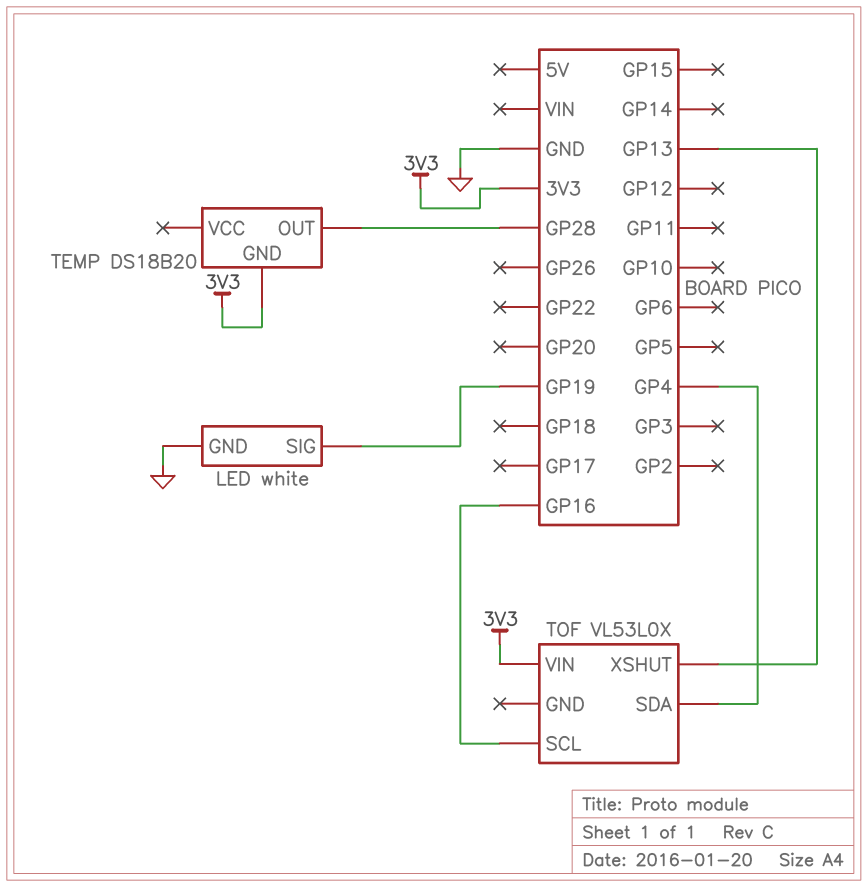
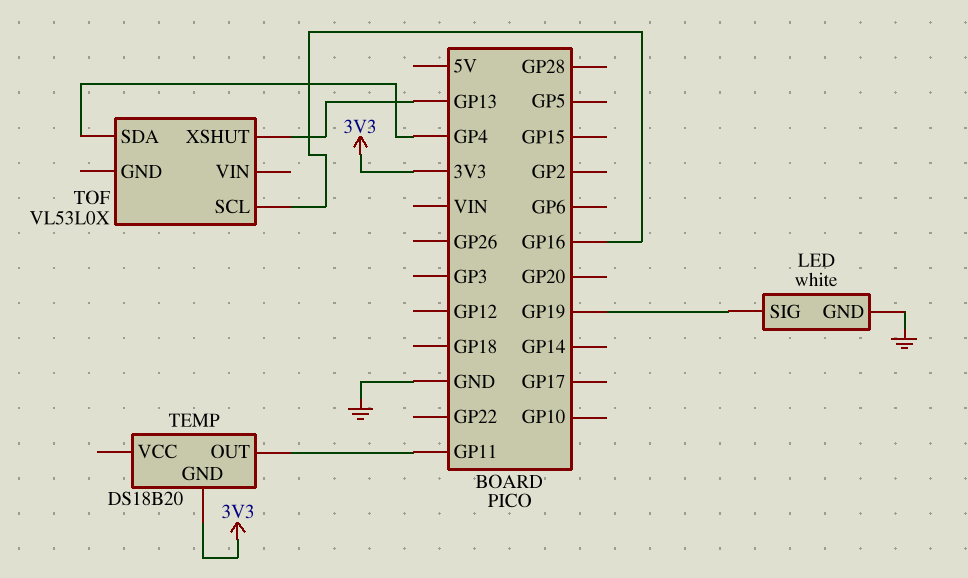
TEMP pin OUT: GP28 -> GP11
TOF pin VIN: 3V3 -> none

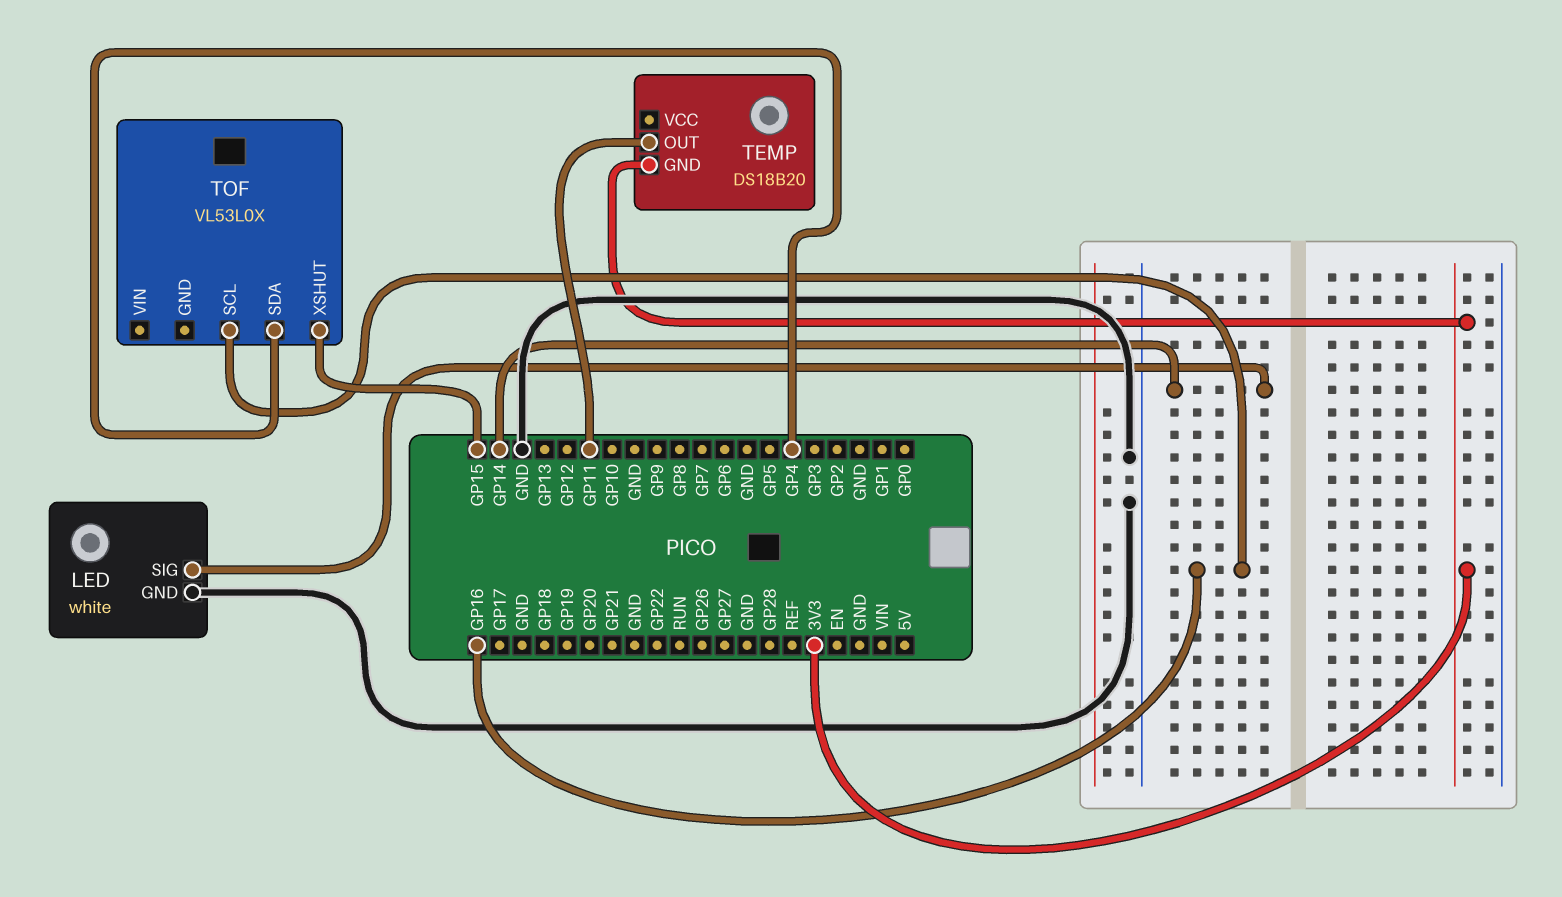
LED pin SIG: GP19 -> GP14
TOF pin XSHUT: GP13 -> GP15

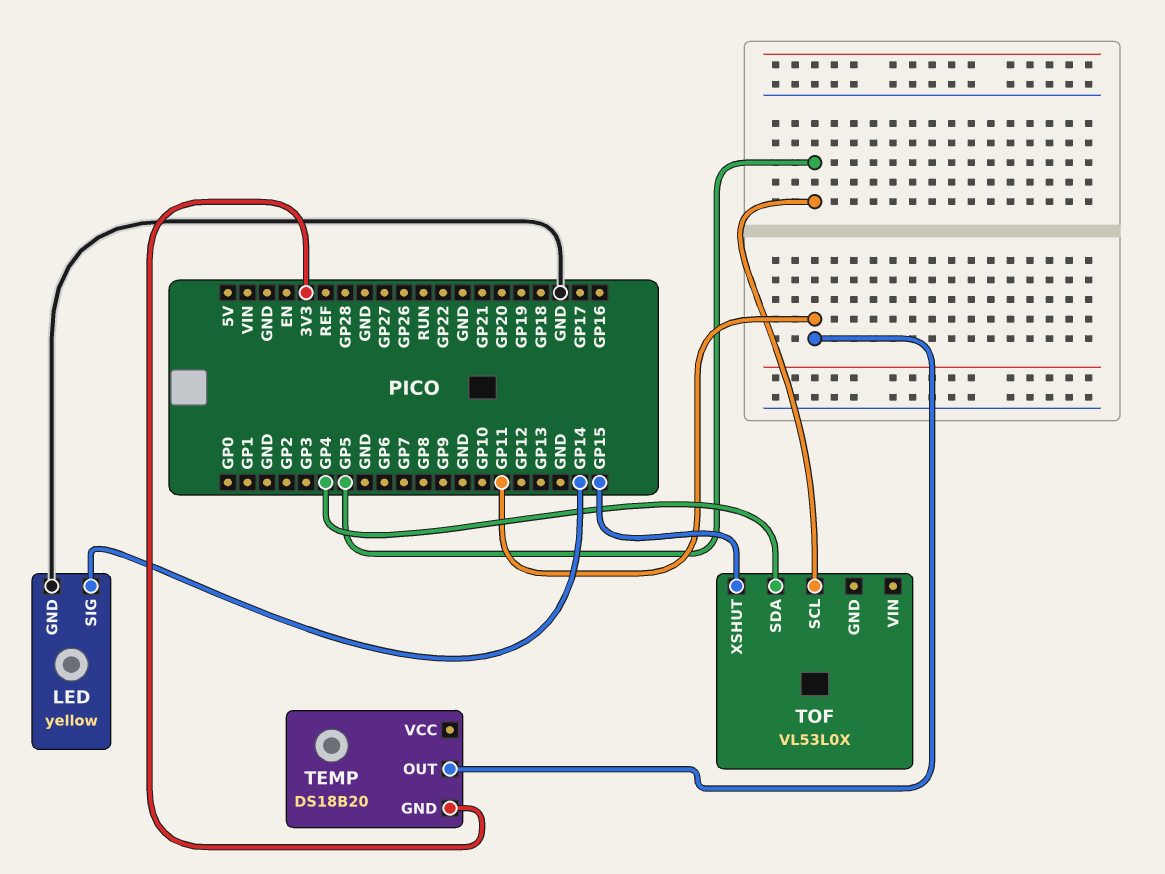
LED: white -> yellow
TOF pin SCL: GP16 -> GP5

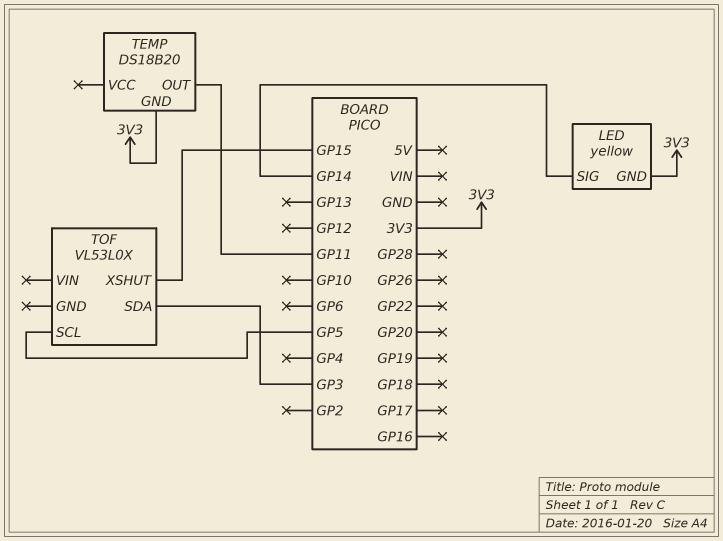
LED pin GND: GND -> 3V3
TOF pin SDA: GP4 -> GP3

